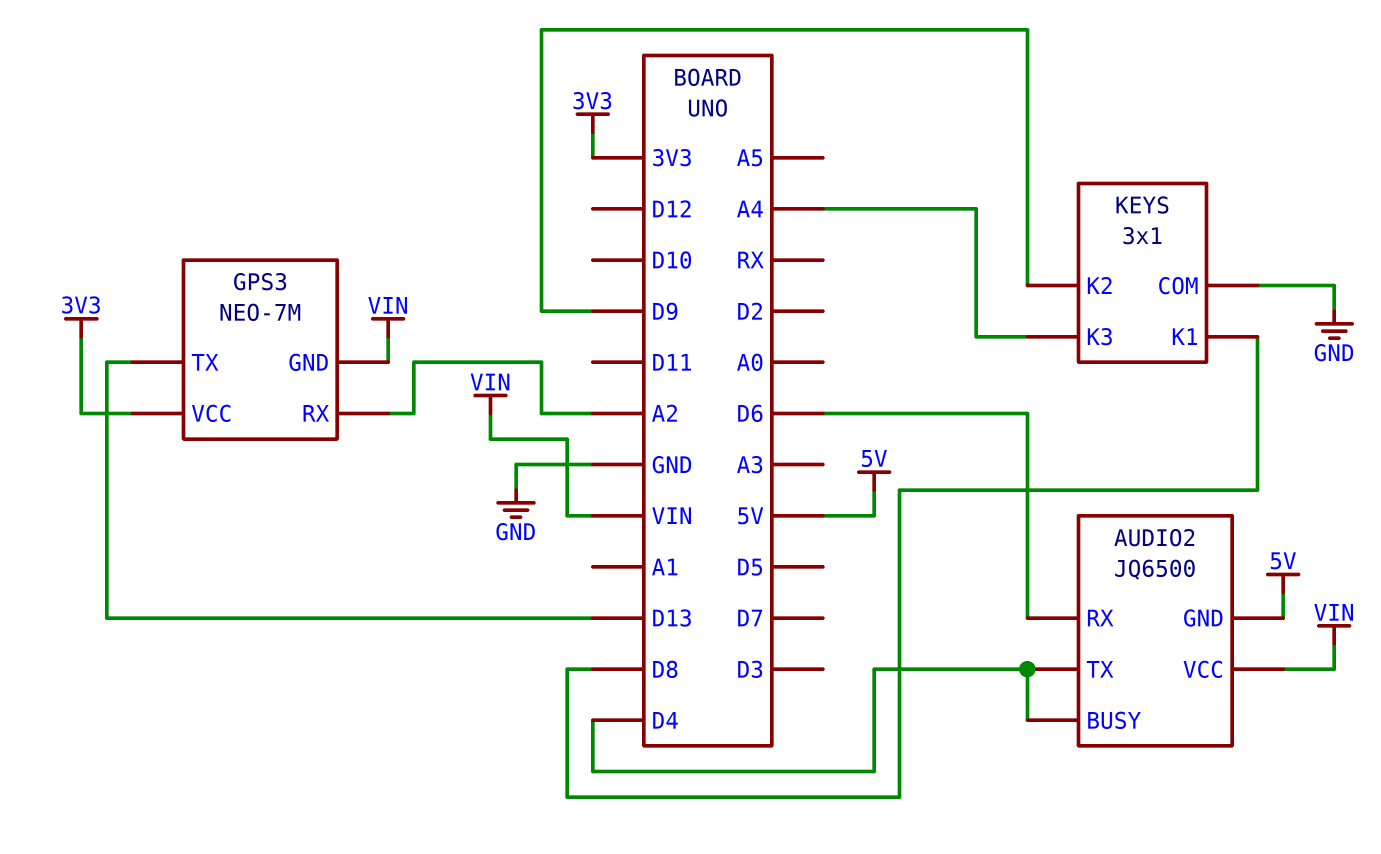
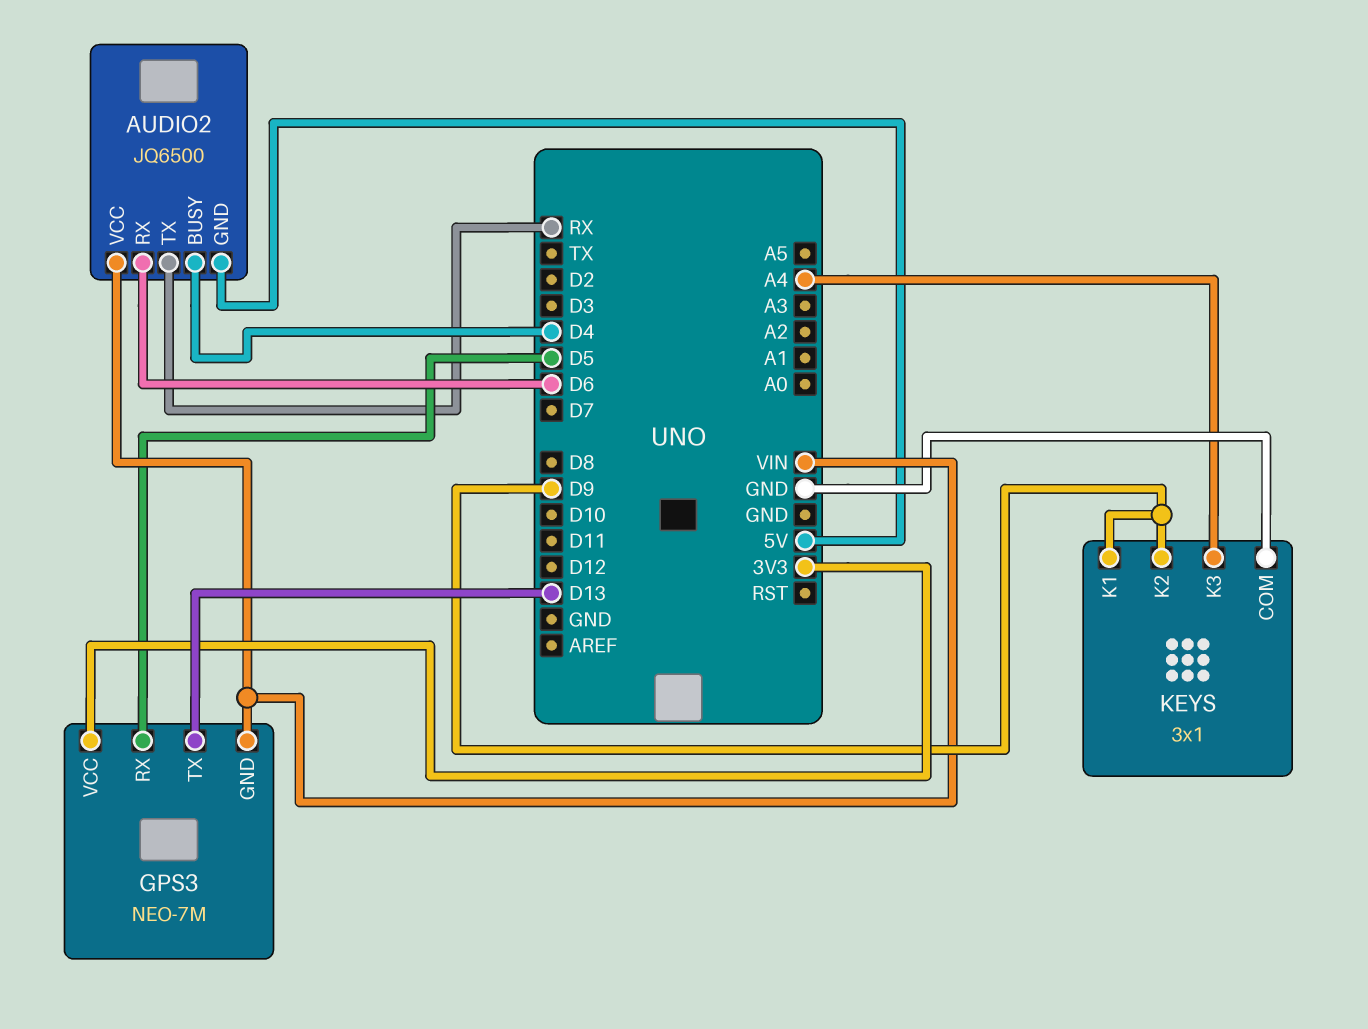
AUDIO2 pin TX: D4 -> RX
GPS3 pin RX: A2 -> D5
KEYS pin K1: D8 -> D9

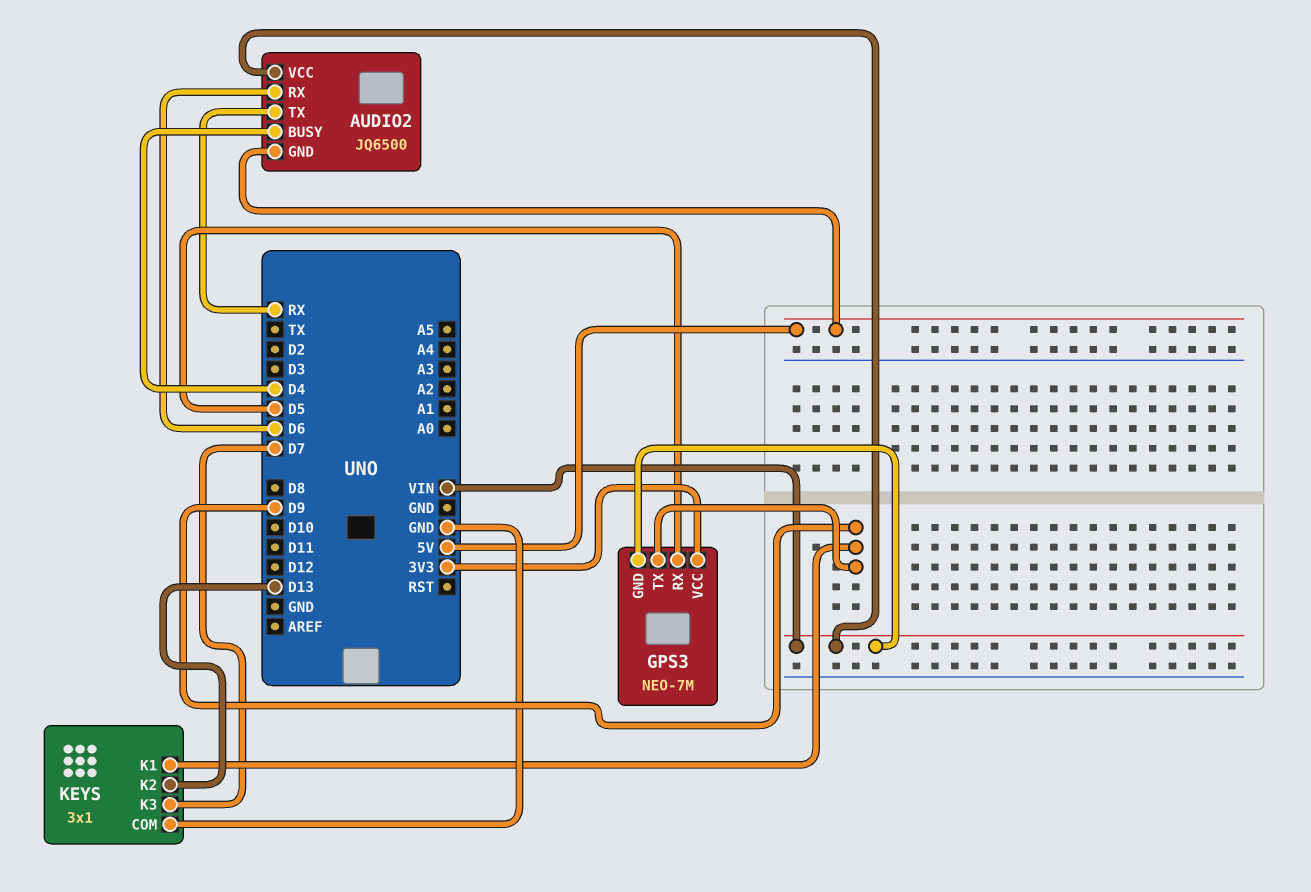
GPS3 pin TX: D13 -> D9
KEYS pin K2: D9 -> D13
KEYS pin K3: A4 -> D7

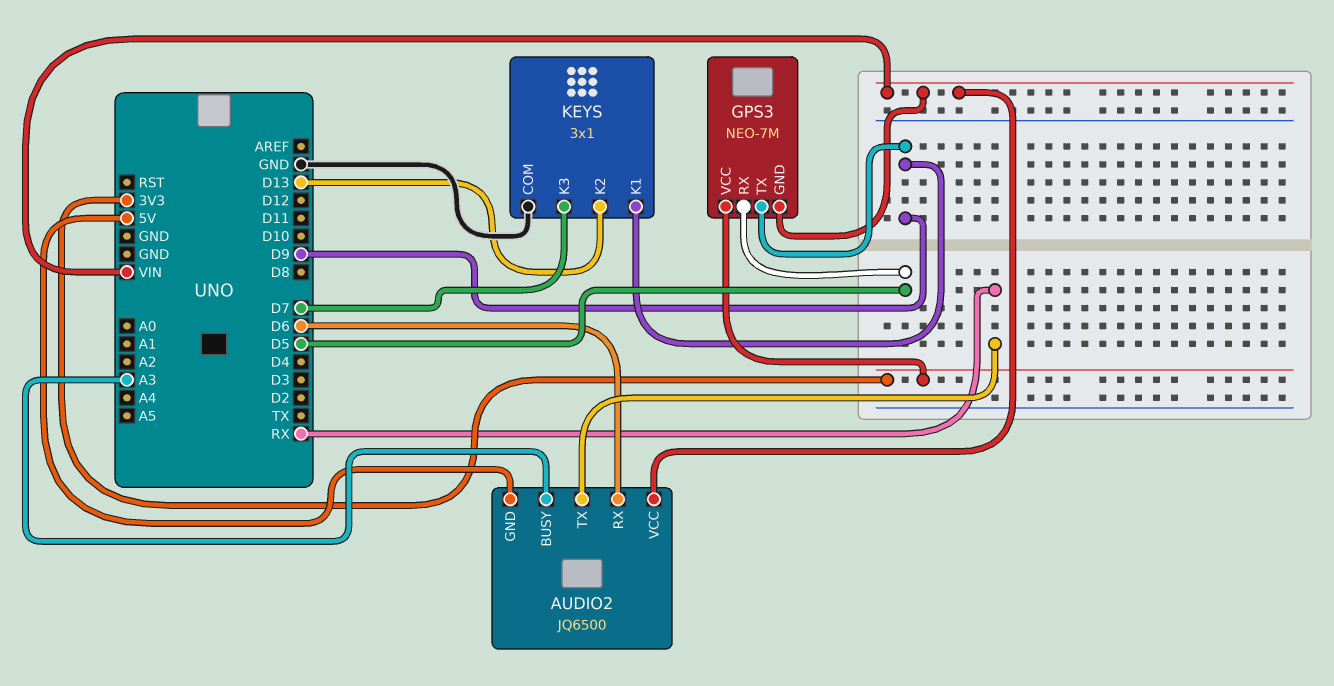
AUDIO2 pin BUSY: D4 -> A3

